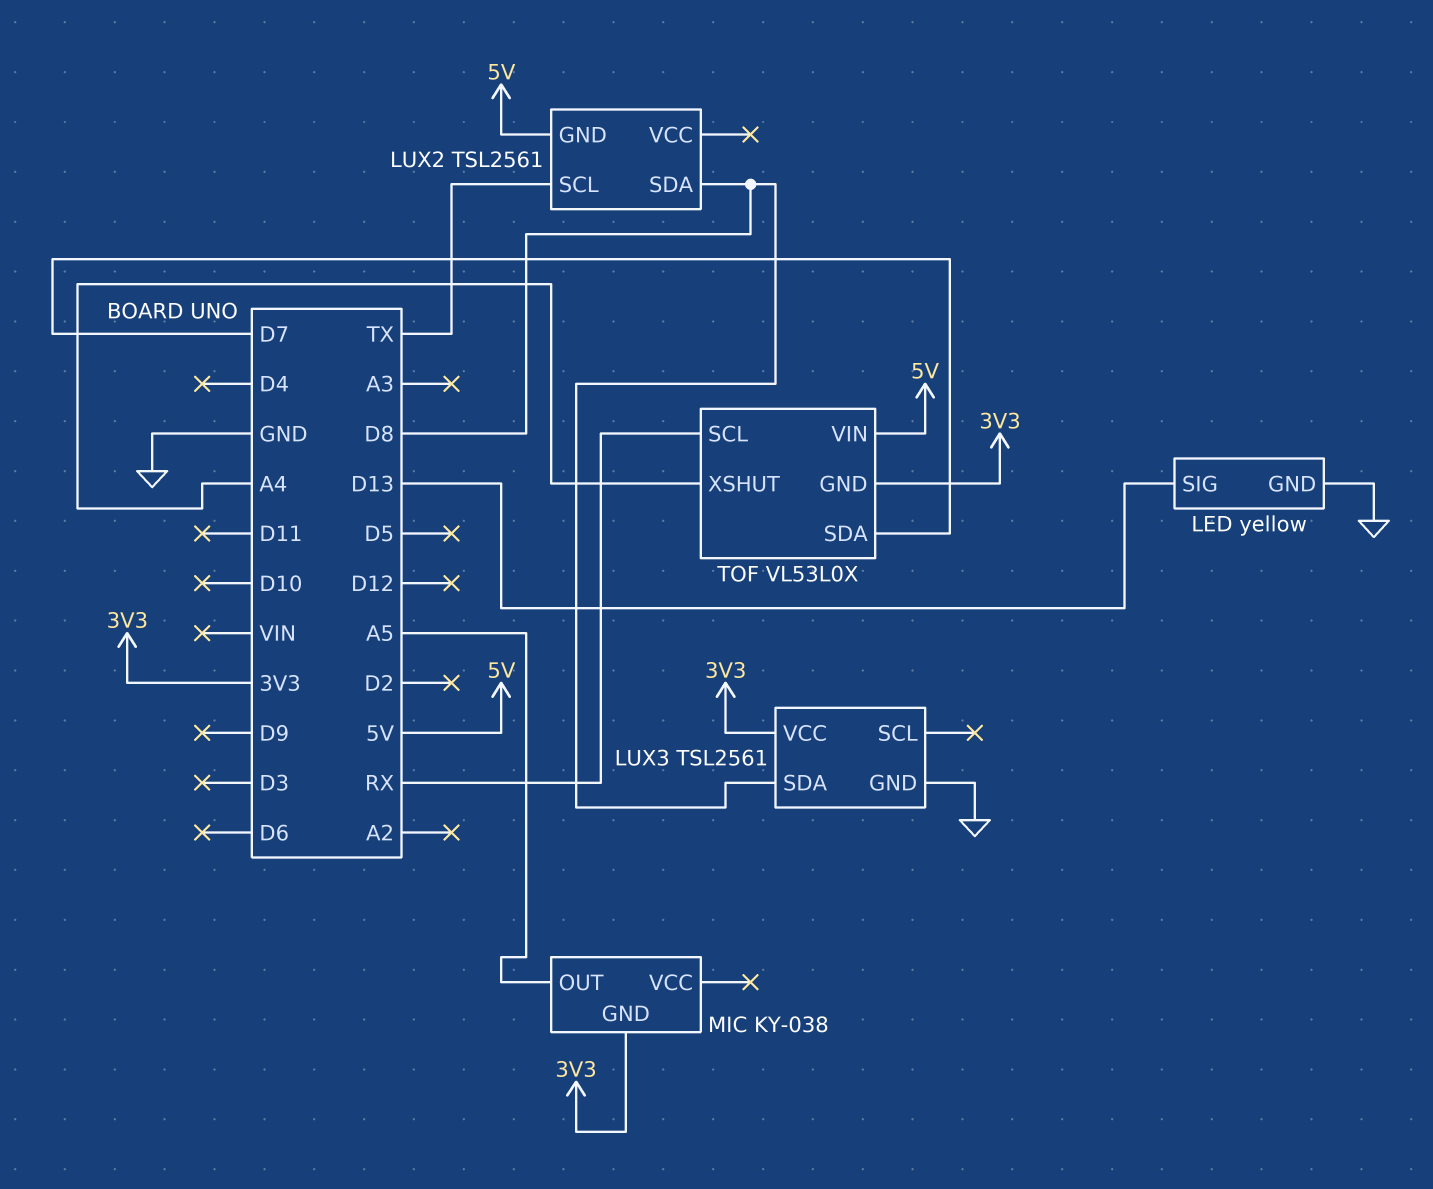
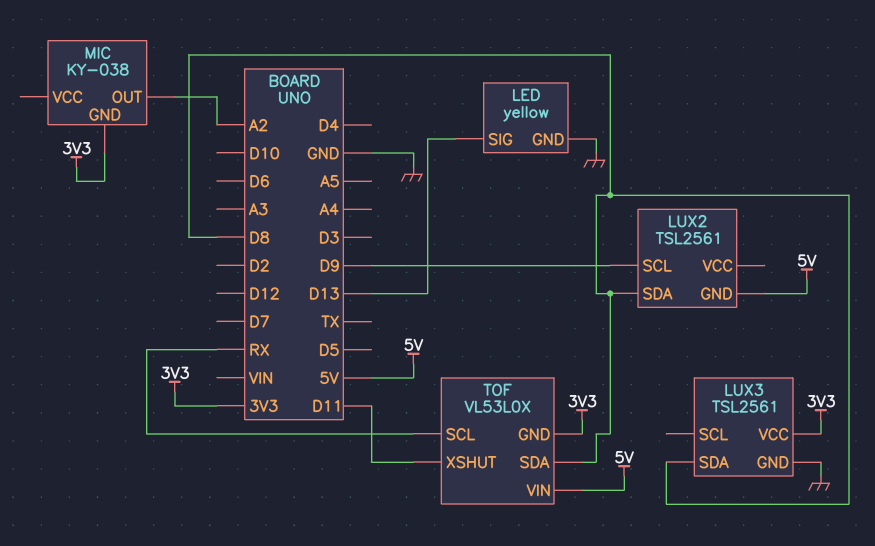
LUX2 pin SCL: TX -> D9
MIC pin OUT: A5 -> A2
TOF pin SDA: D7 -> D8
TOF pin XSHUT: A4 -> D11

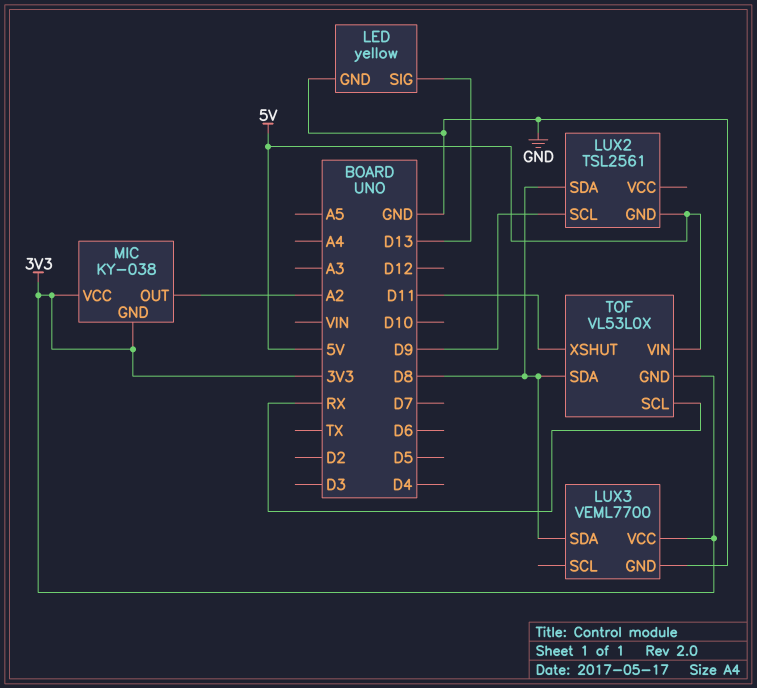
LUX3: TSL2561 -> VEML7700
MIC pin VCC: none -> 3V3

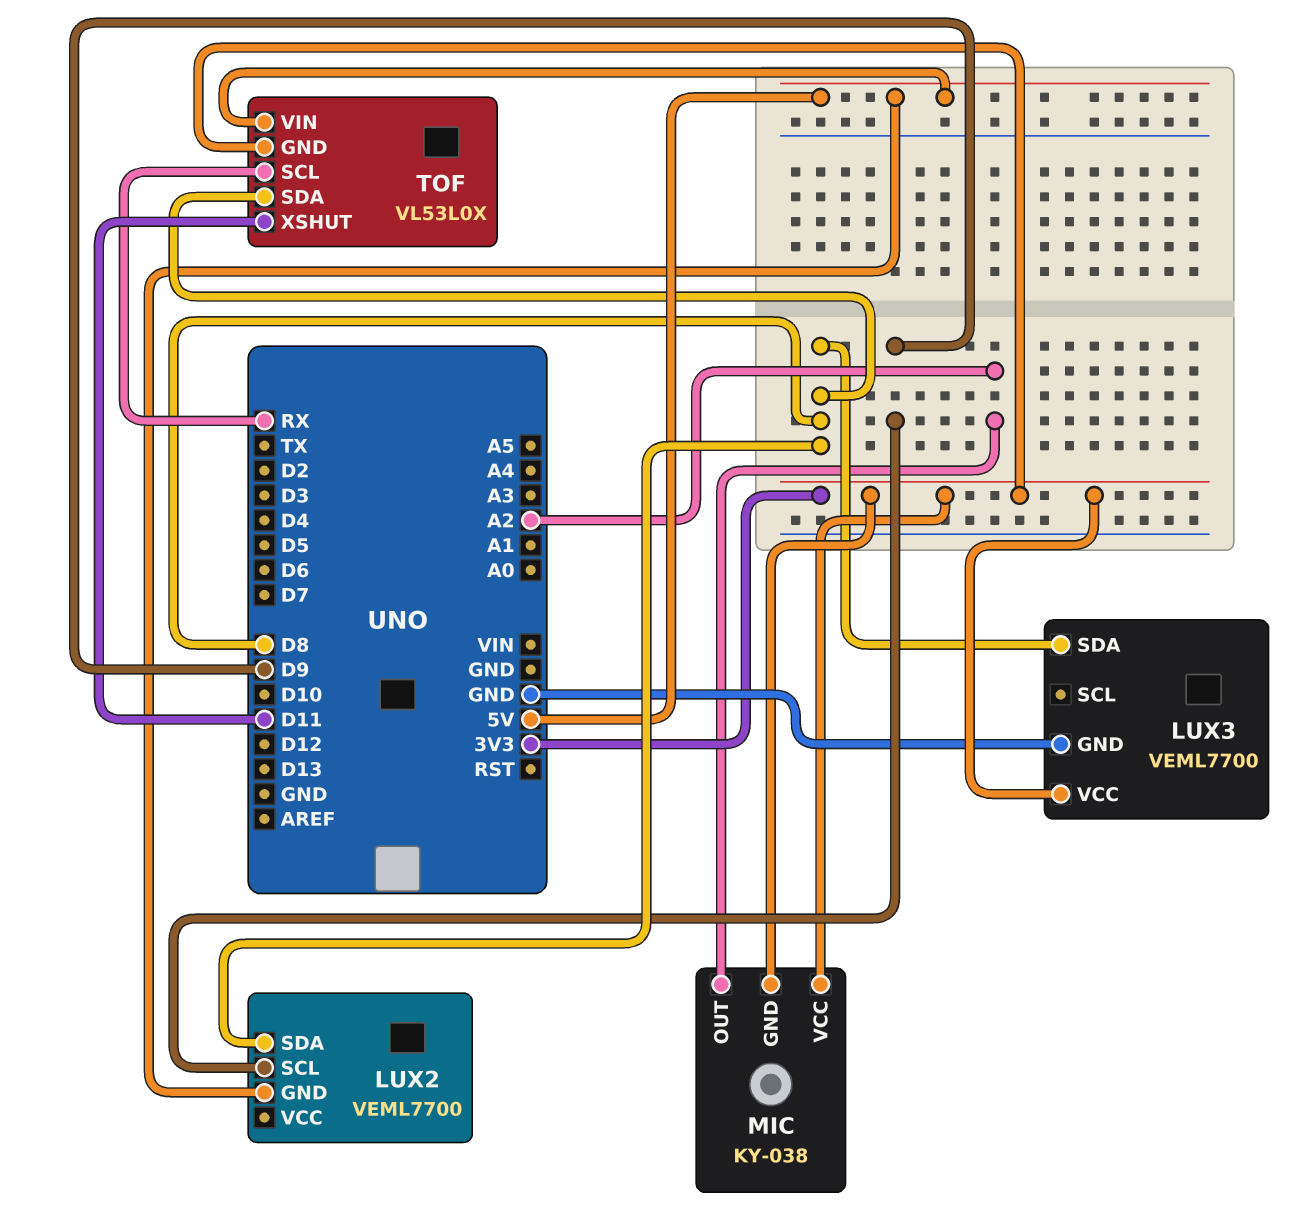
LED: yellow -> none
LED pin GND: GND -> none
LED pin SIG: D13 -> none
LUX2: TSL2561 -> VEML7700

